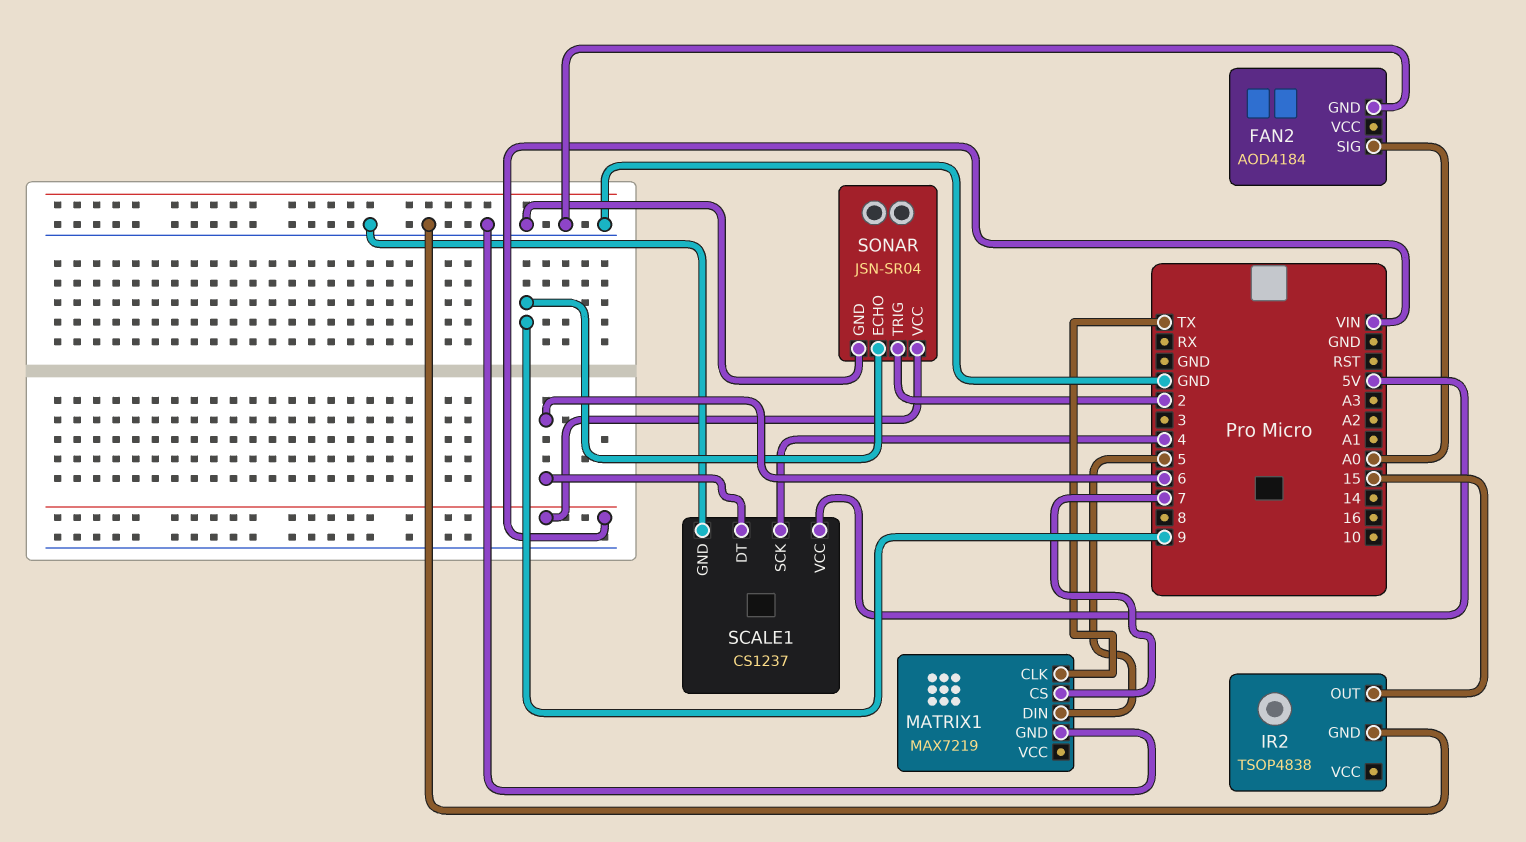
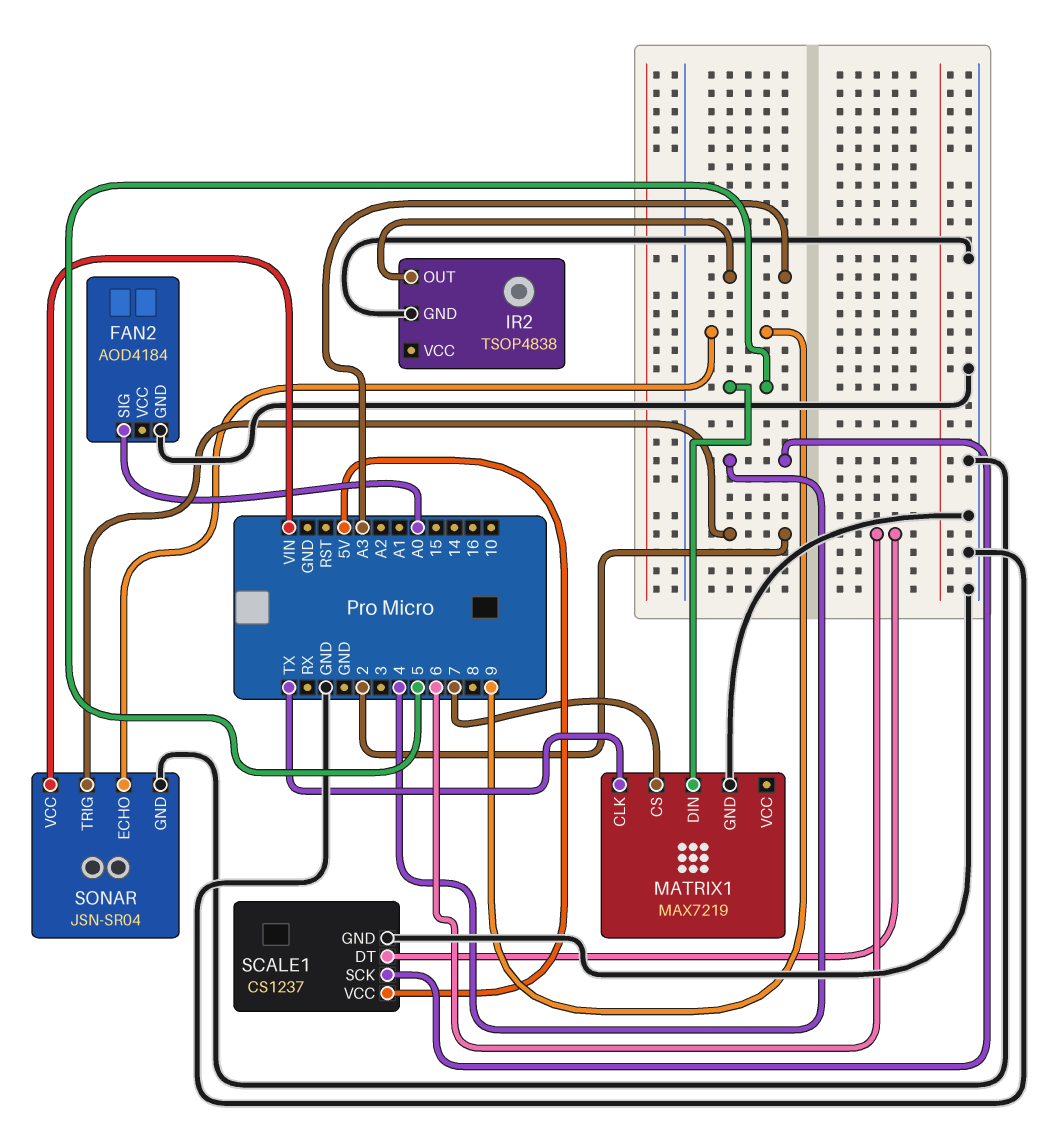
IR2 pin OUT: 15 -> A3

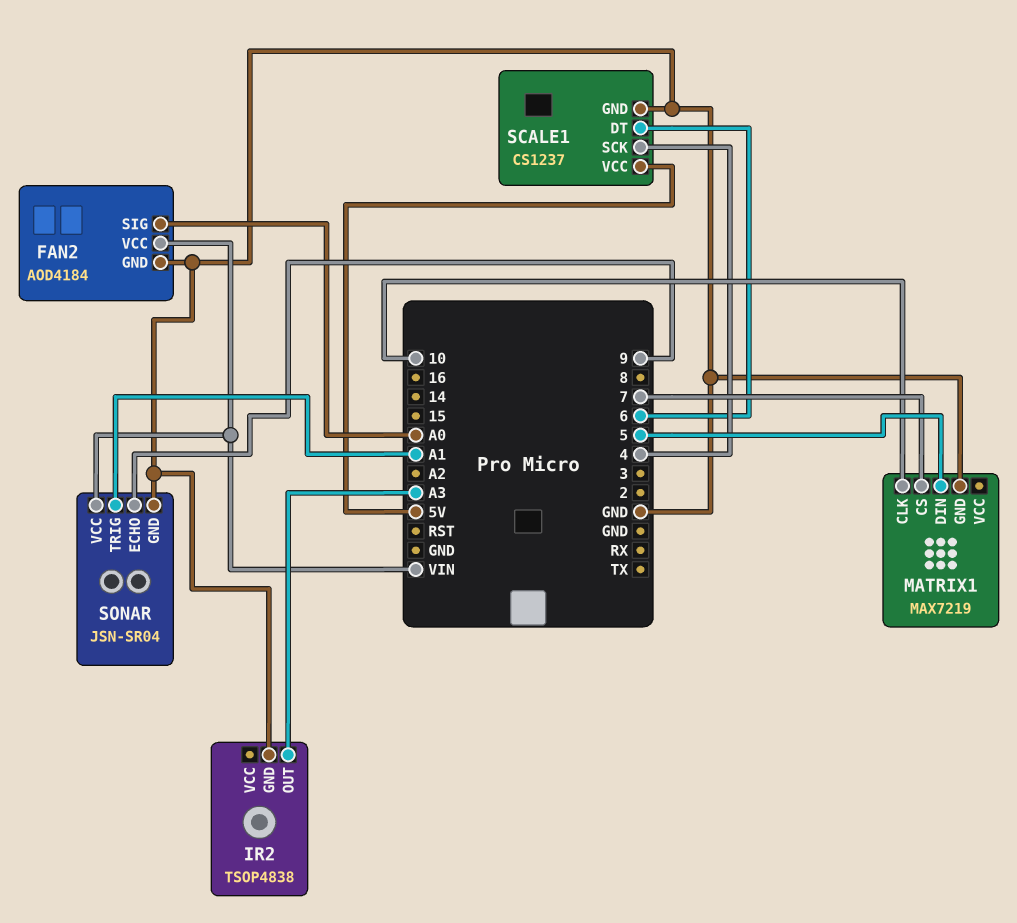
FAN2 pin VCC: none -> VIN
MATRIX1 pin CLK: TX -> 10
SONAR pin TRIG: 2 -> A1

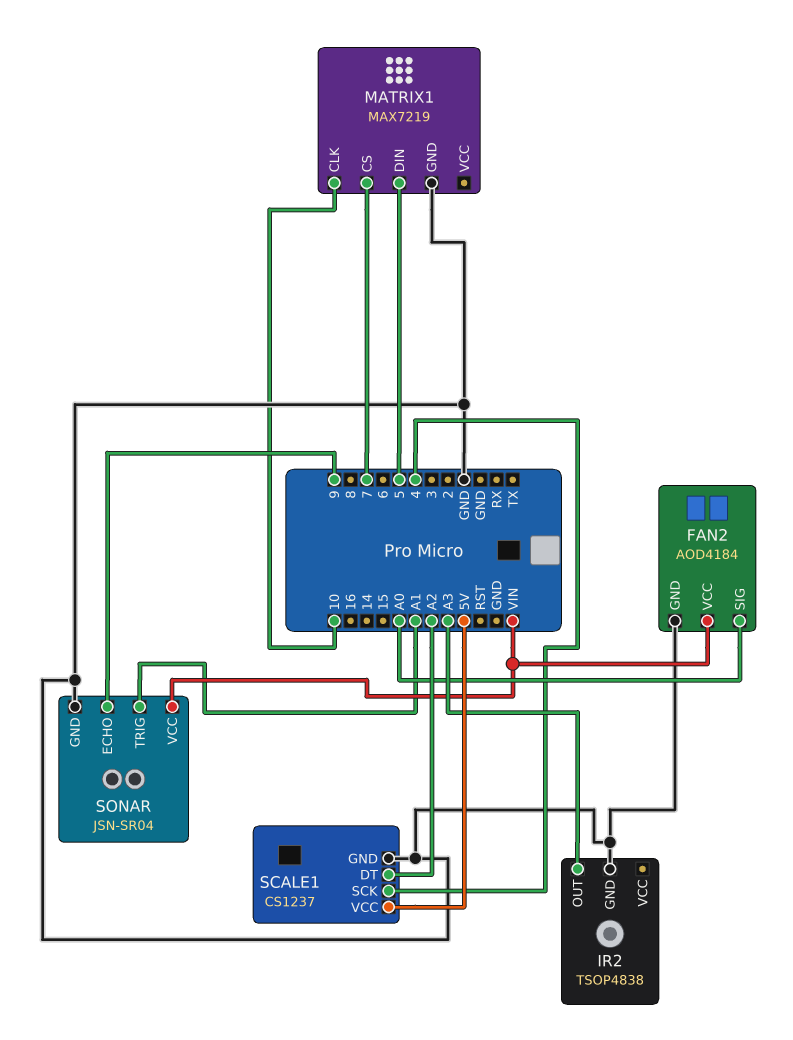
SCALE1 pin DT: 6 -> A2

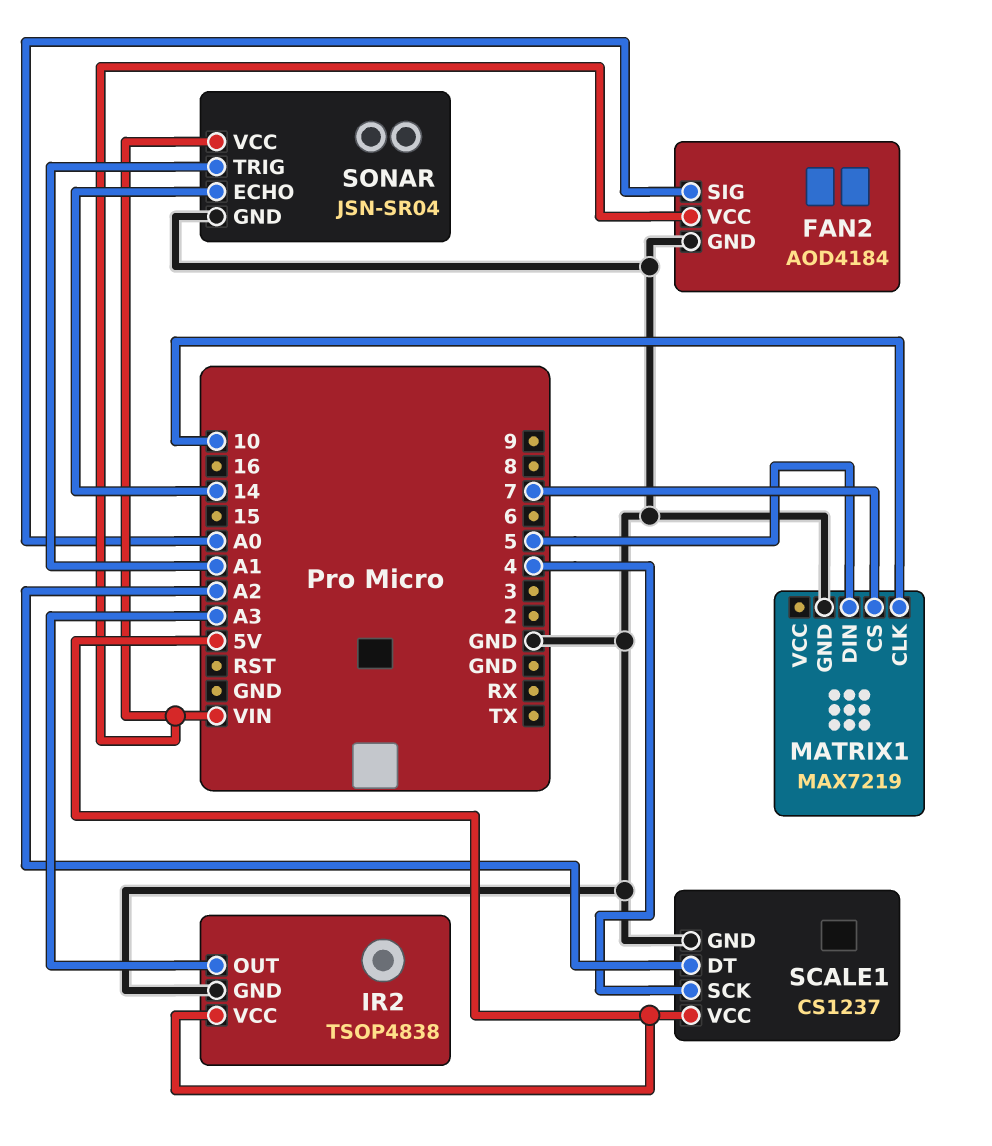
IR2 pin VCC: none -> 5V
SONAR pin ECHO: 9 -> 14

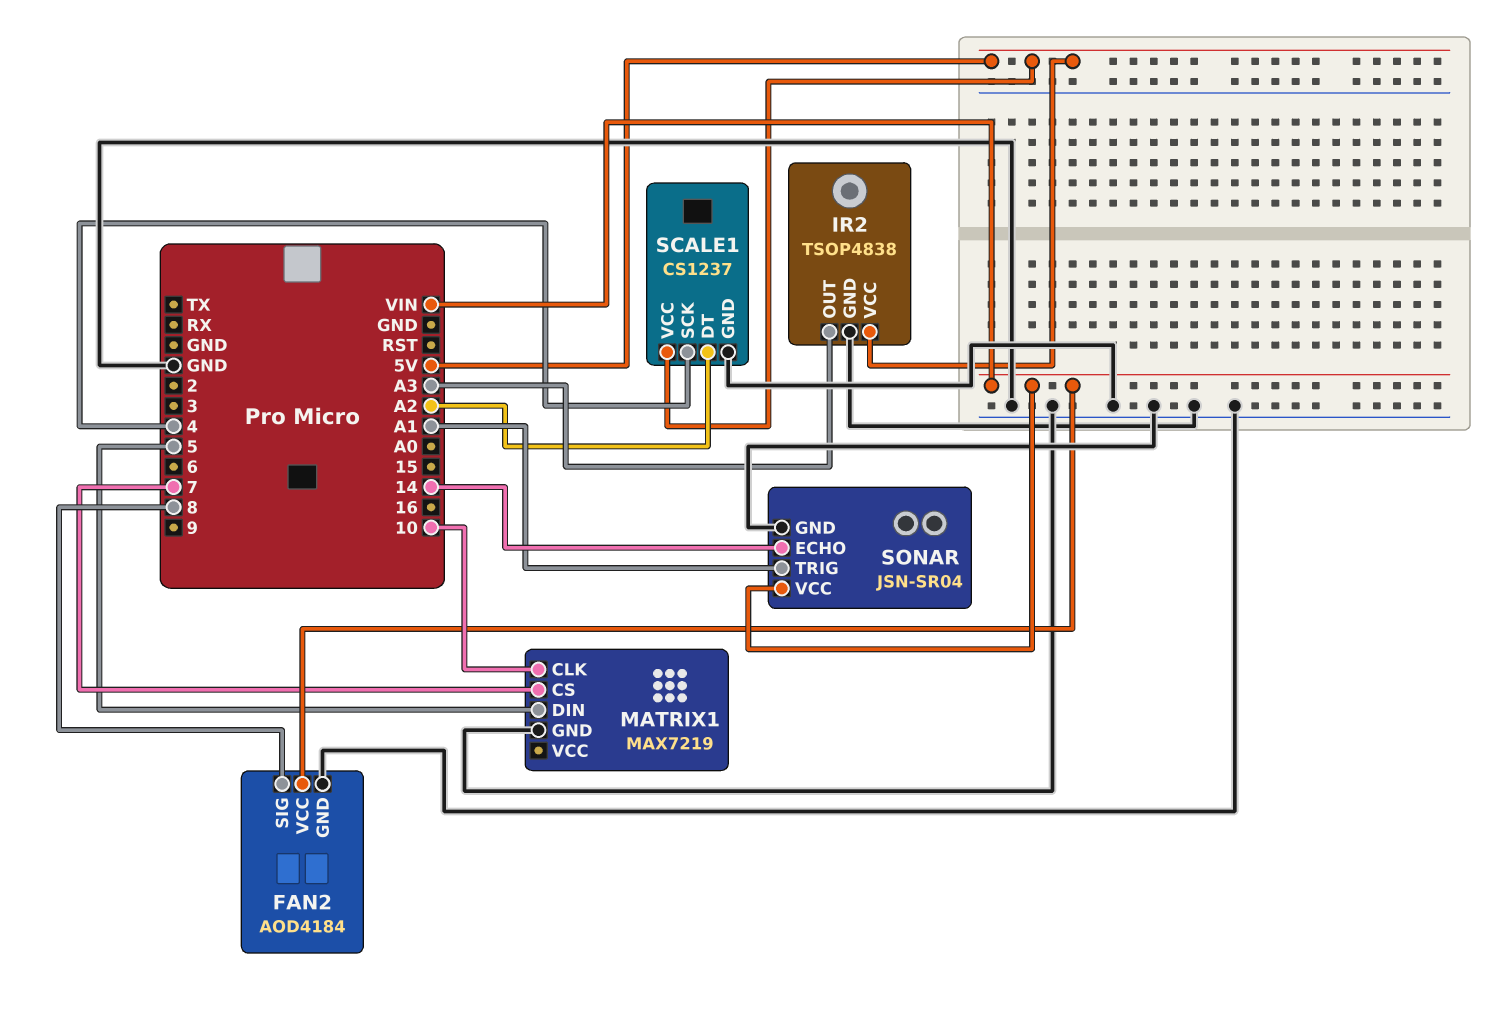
FAN2 pin SIG: A0 -> 8

